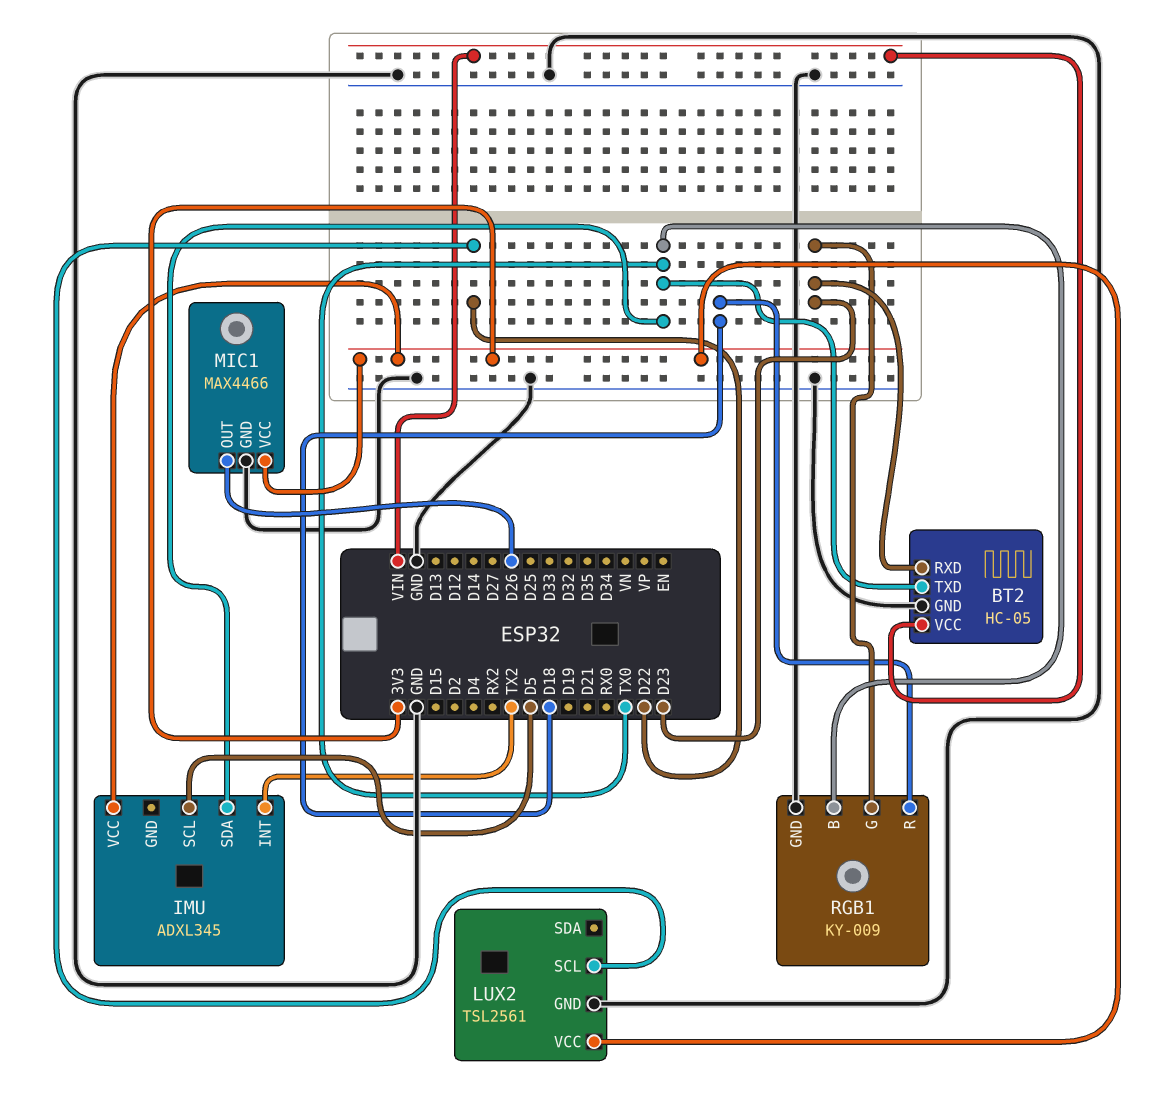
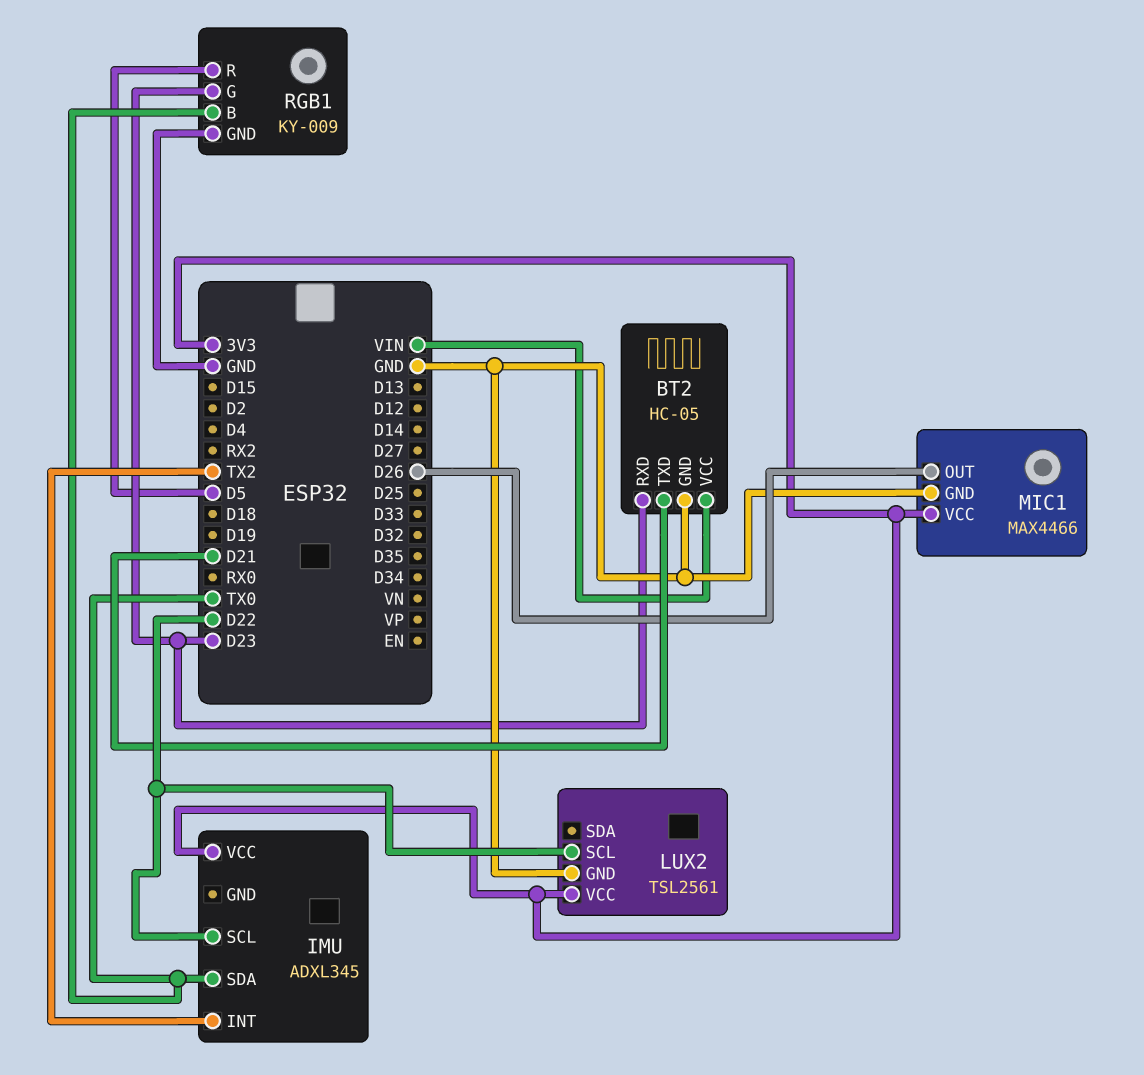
BT2 pin TXD: TX0 -> D21
IMU pin SCL: D5 -> D22
RGB1 pin R: D18 -> D5

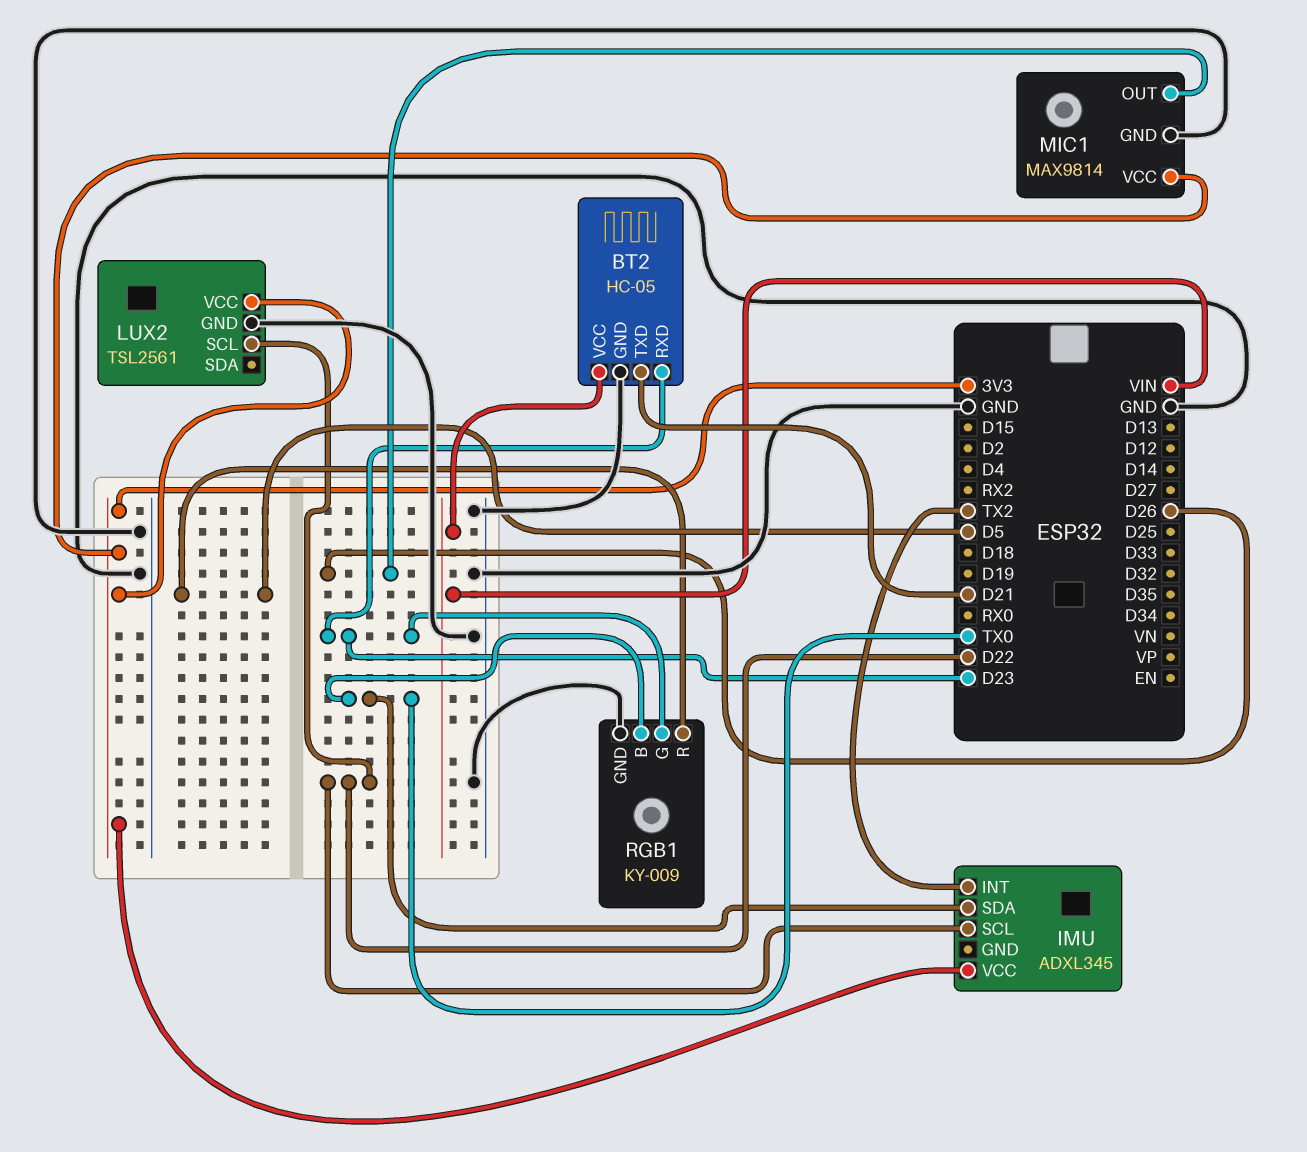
MIC1: MAX4466 -> MAX9814

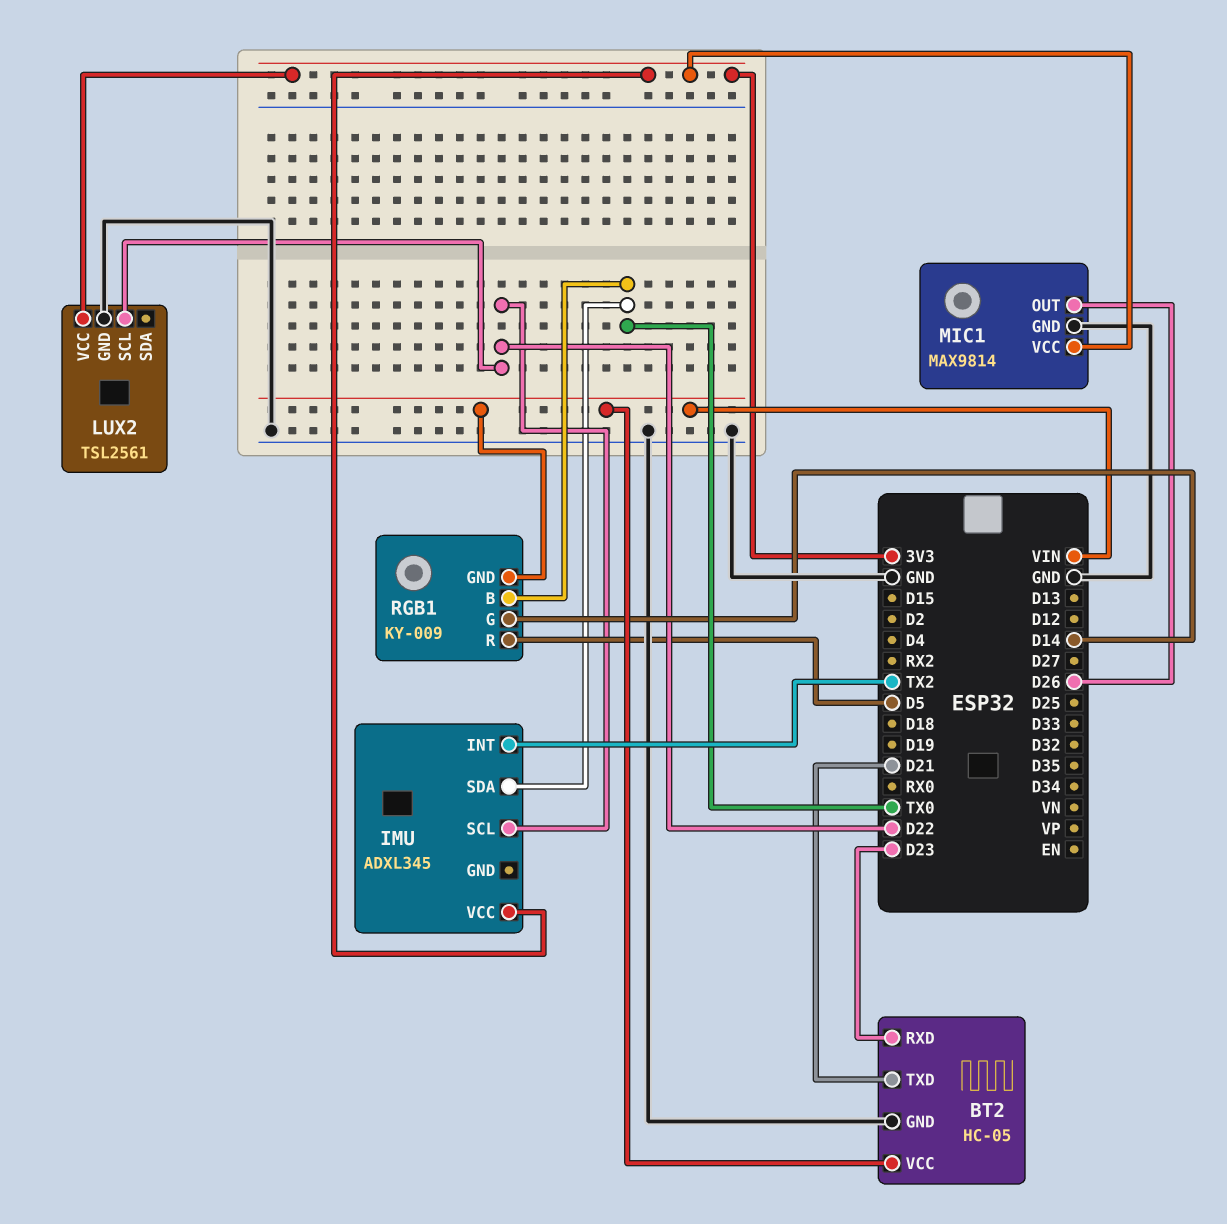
RGB1 pin G: D23 -> D14
RGB1 pin GND: GND -> VIN

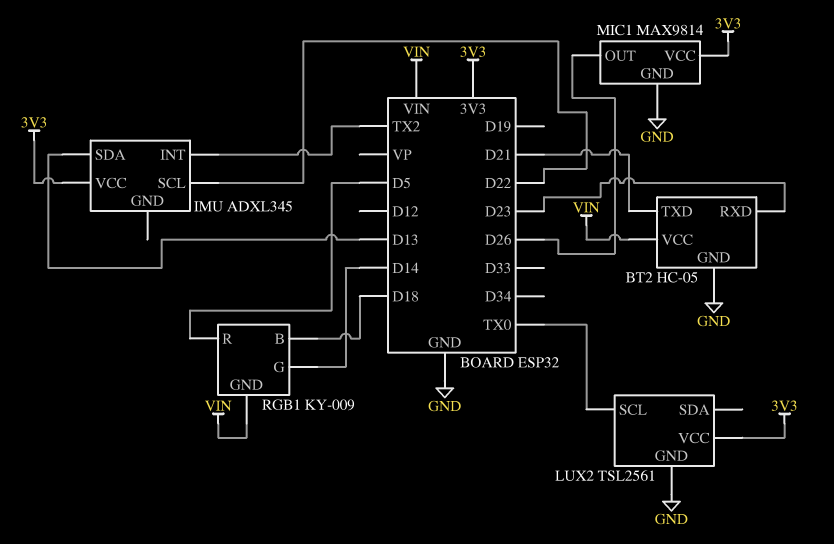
IMU pin SDA: TX0 -> D13
LUX2 pin SCL: D22 -> TX0
RGB1 pin B: TX0 -> D18

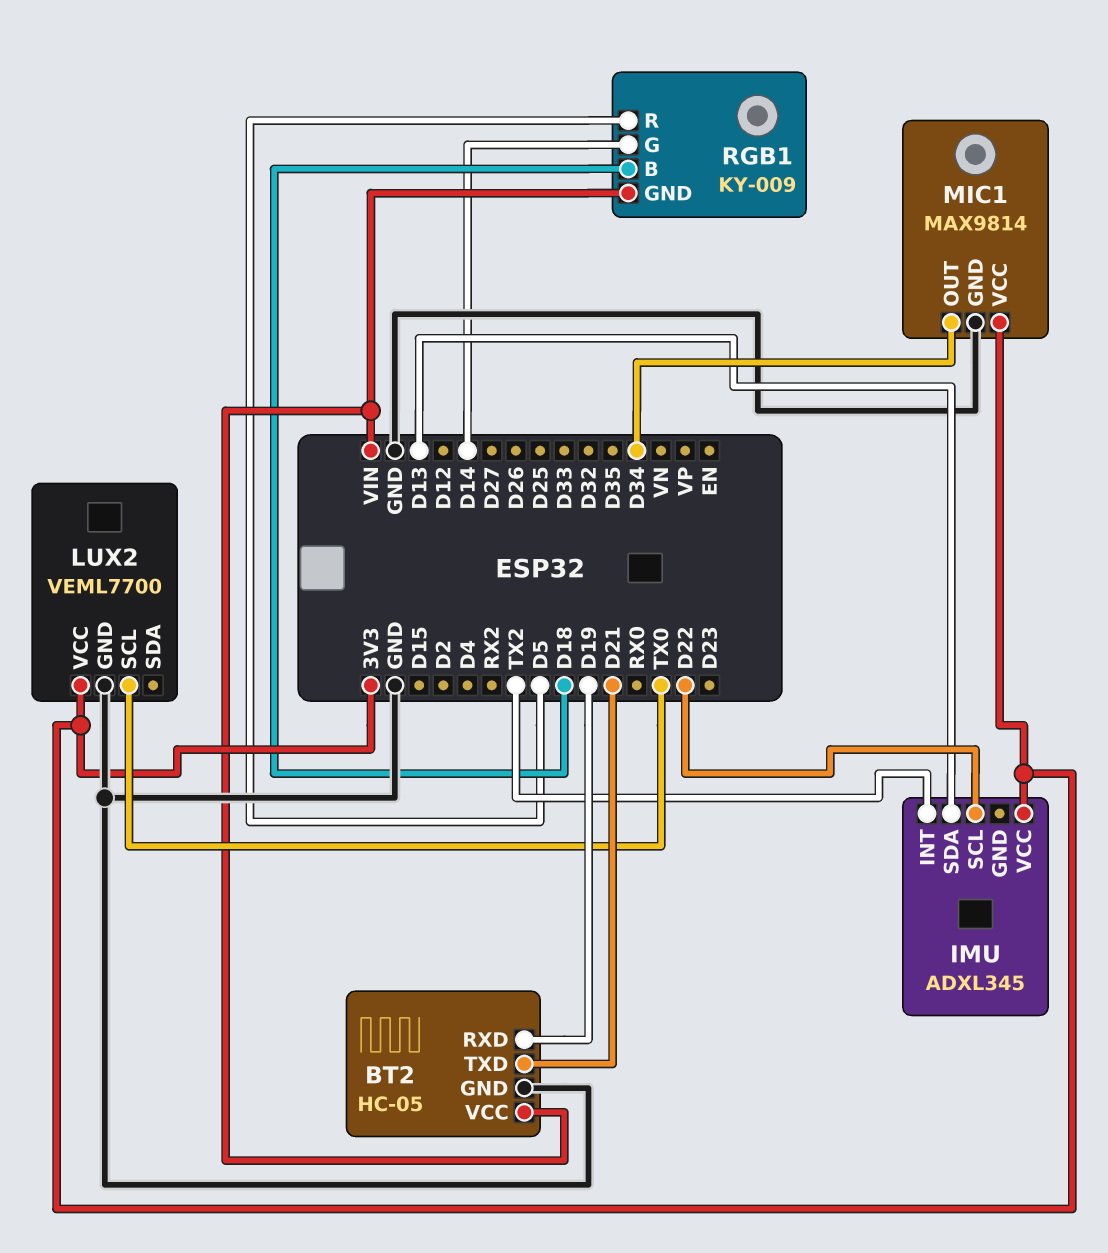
BT2 pin RXD: D23 -> D19
LUX2: TSL2561 -> VEML7700
MIC1 pin OUT: D26 -> D34

